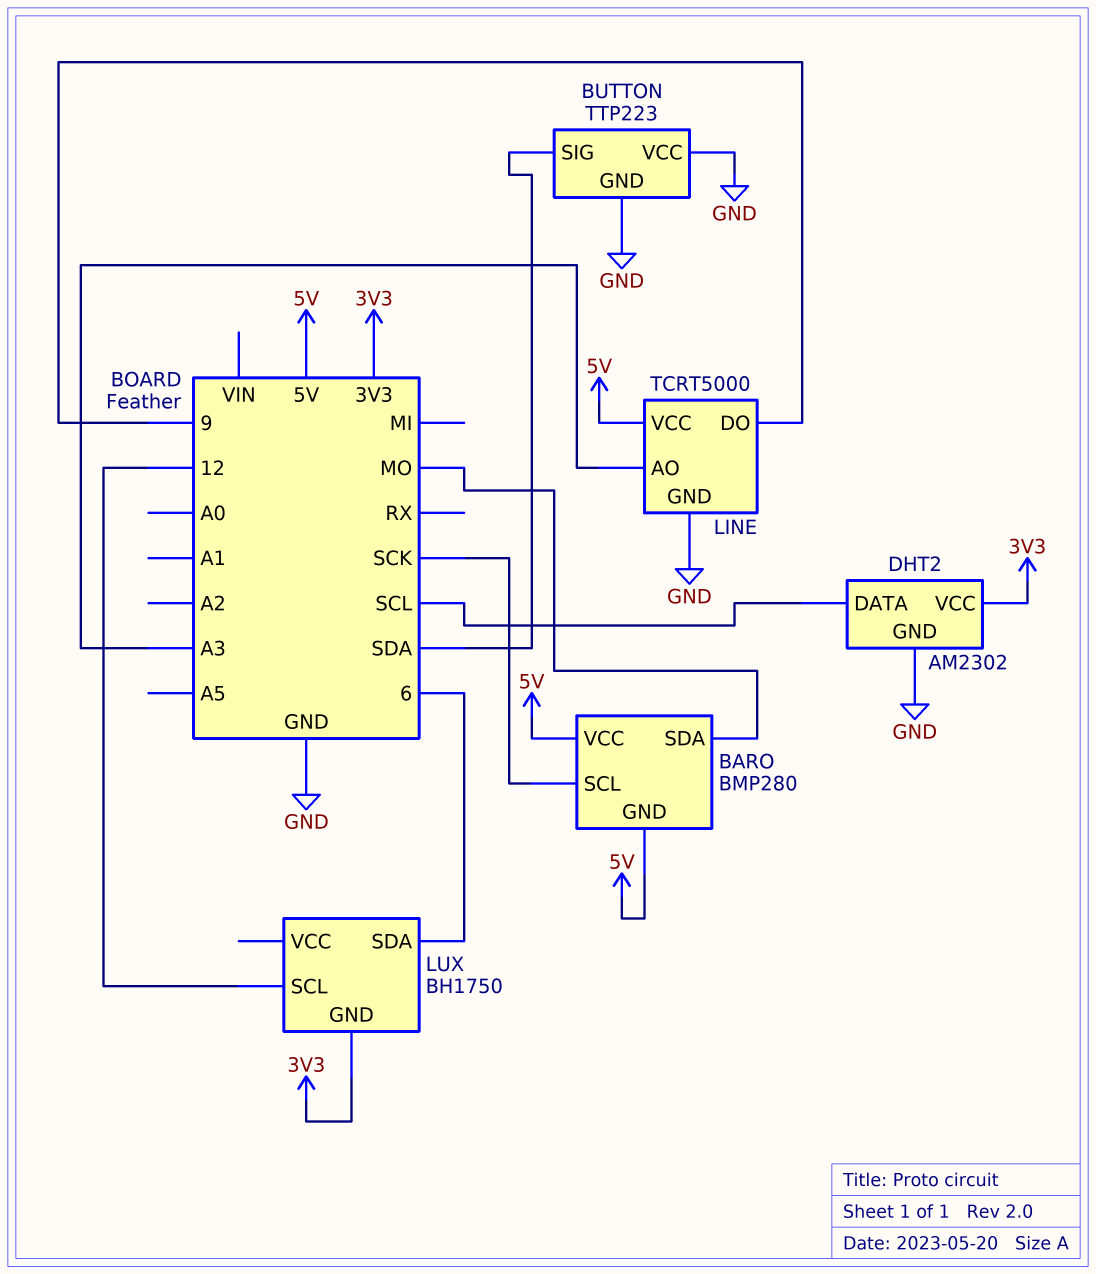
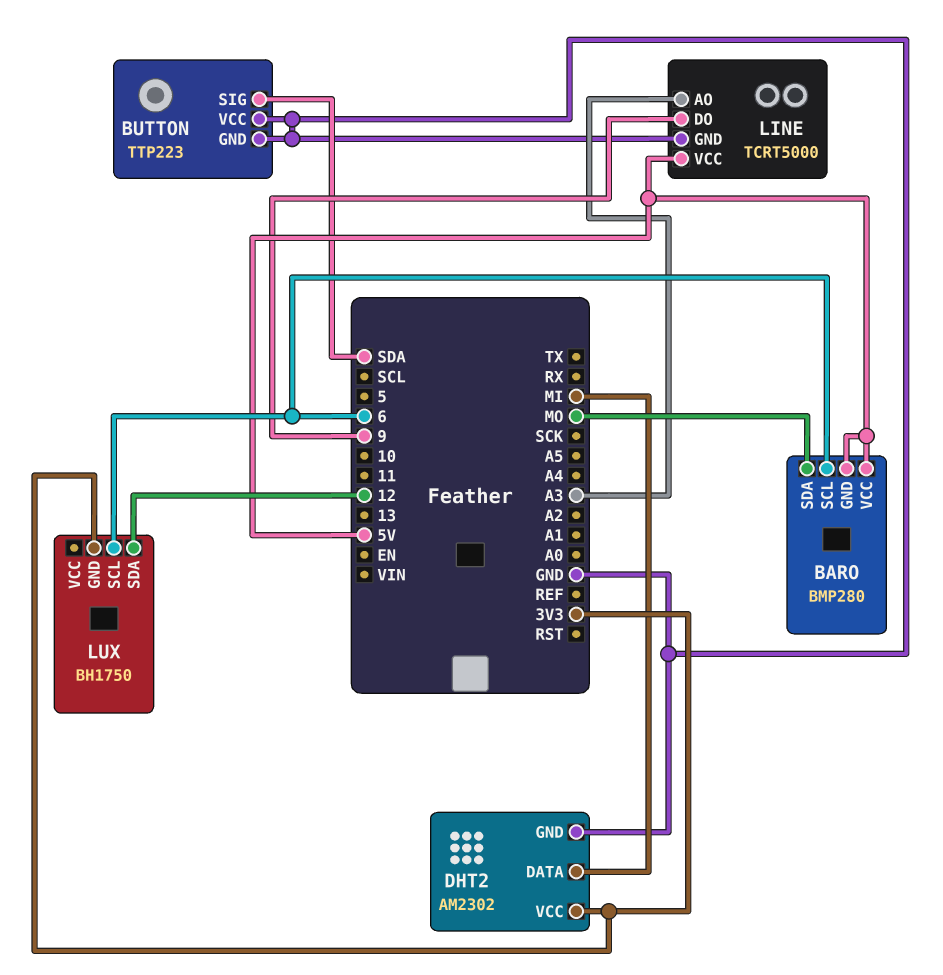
BARO pin SCL: SCK -> 6
DHT2 pin DATA: SCL -> MI
LUX pin SCL: 12 -> 6
LUX pin SDA: 6 -> 12

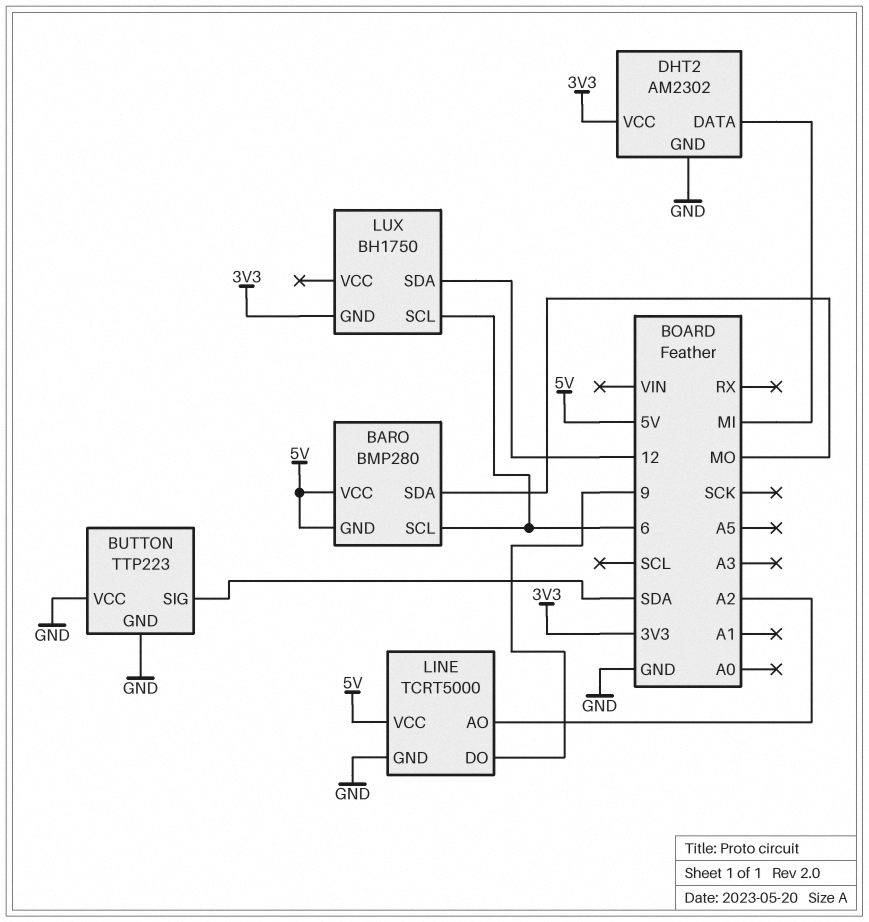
LINE pin AO: A3 -> A2

